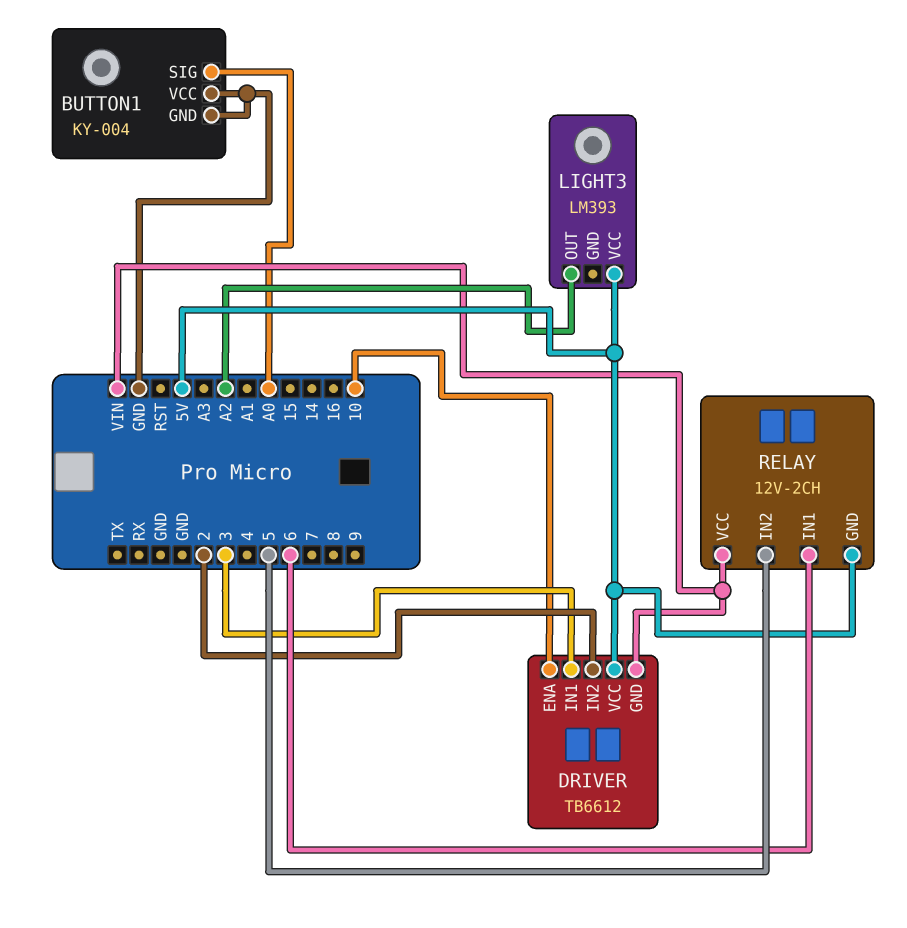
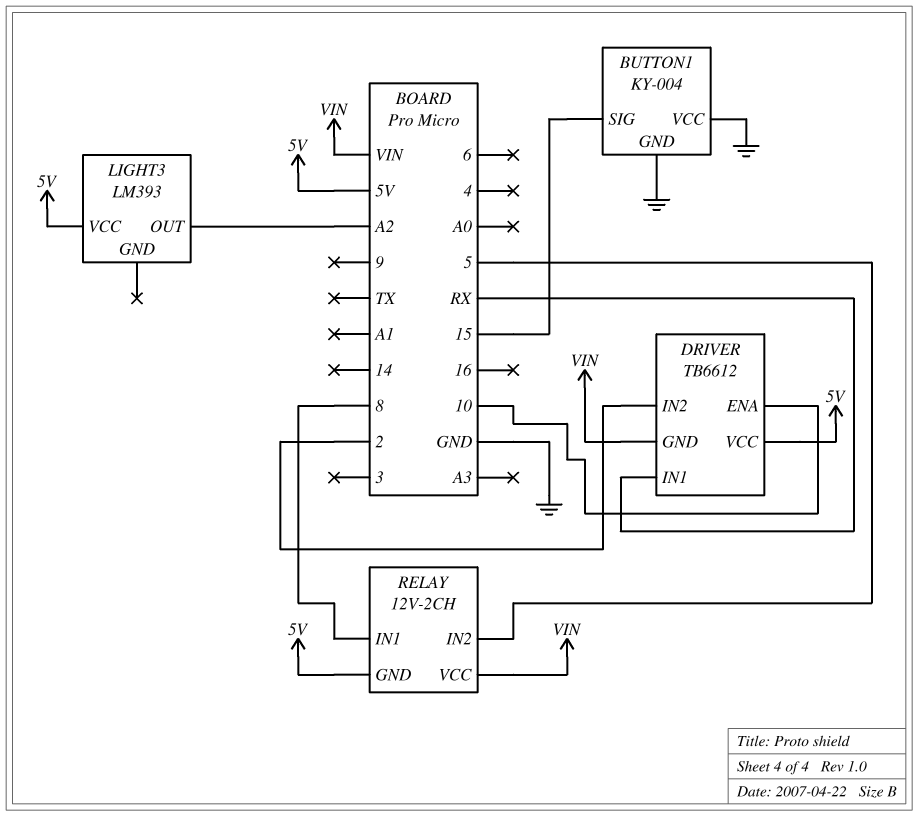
BUTTON1 pin SIG: A0 -> 15
DRIVER pin IN1: 3 -> RX
RELAY pin IN1: 6 -> 8

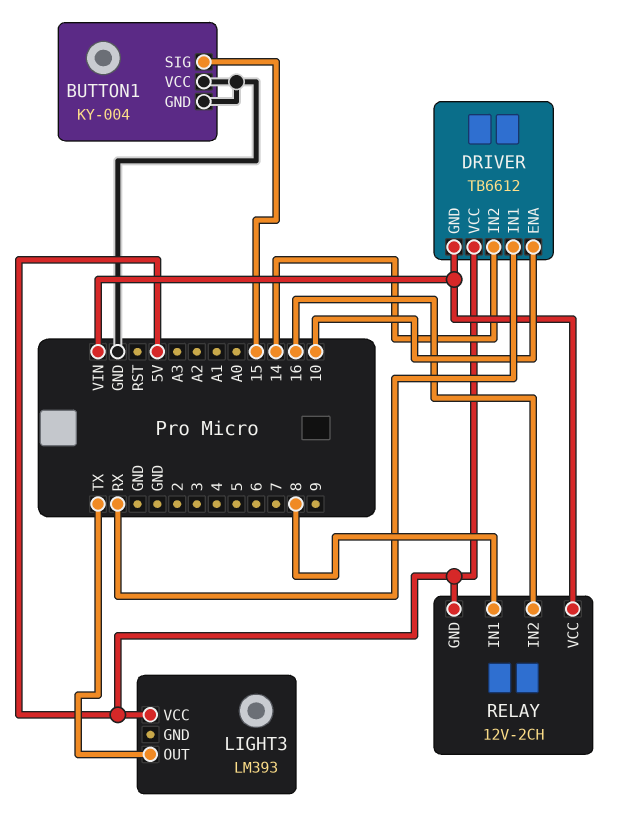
DRIVER pin IN2: 2 -> 14
LIGHT3 pin OUT: A2 -> TX
RELAY pin IN2: 5 -> 16

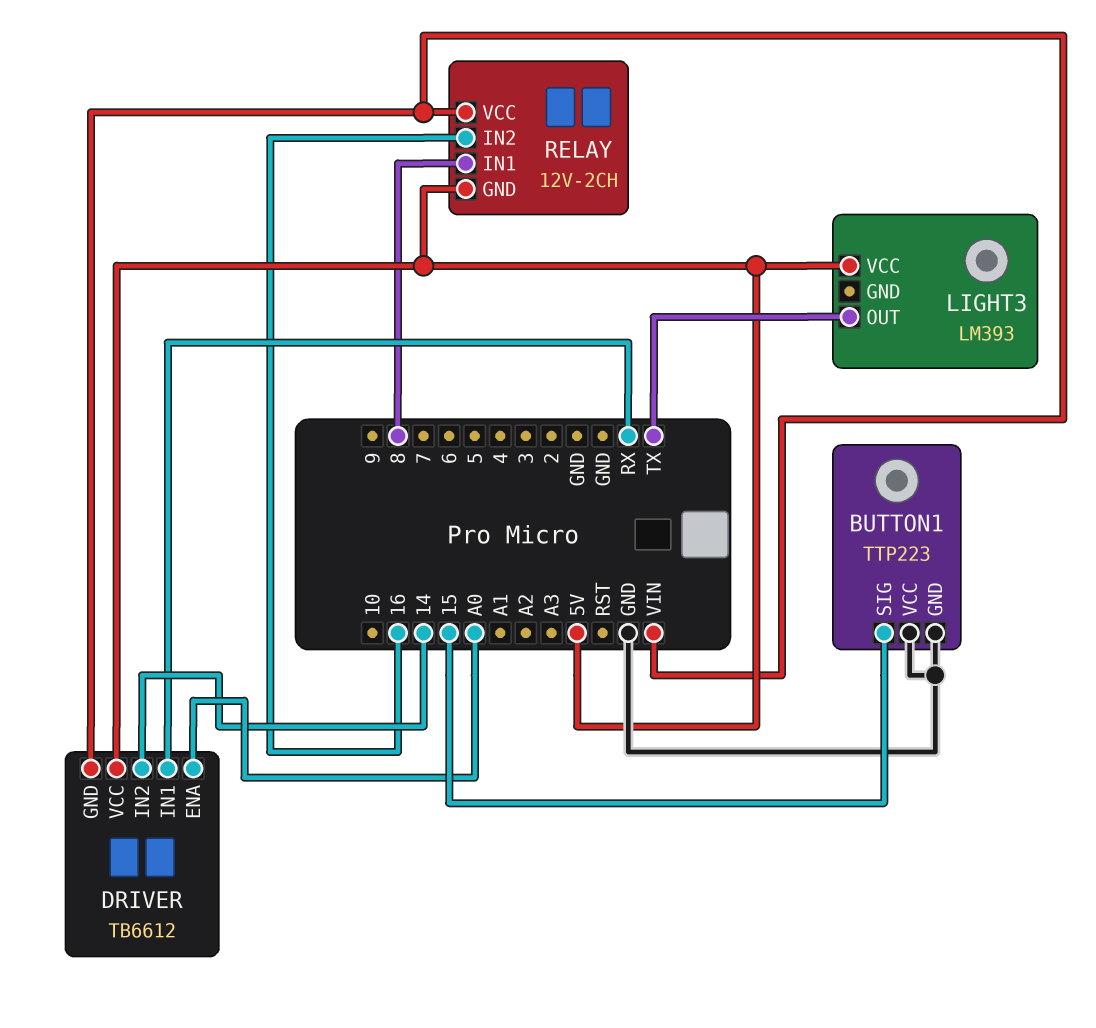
BUTTON1: KY-004 -> TTP223
DRIVER pin ENA: 10 -> A0

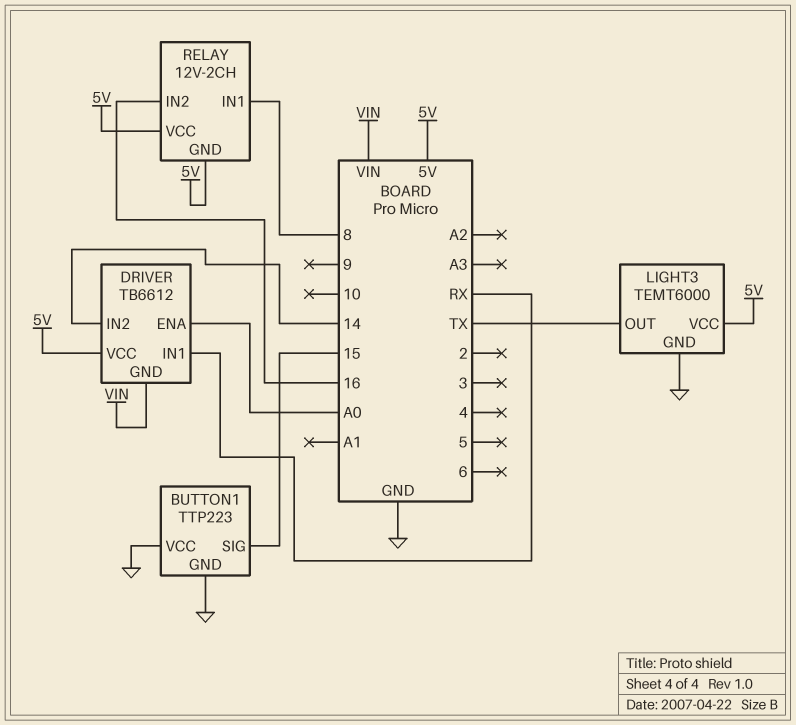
LIGHT3: LM393 -> TEMT6000
LIGHT3 pin GND: none -> GND
RELAY pin VCC: VIN -> 5V

